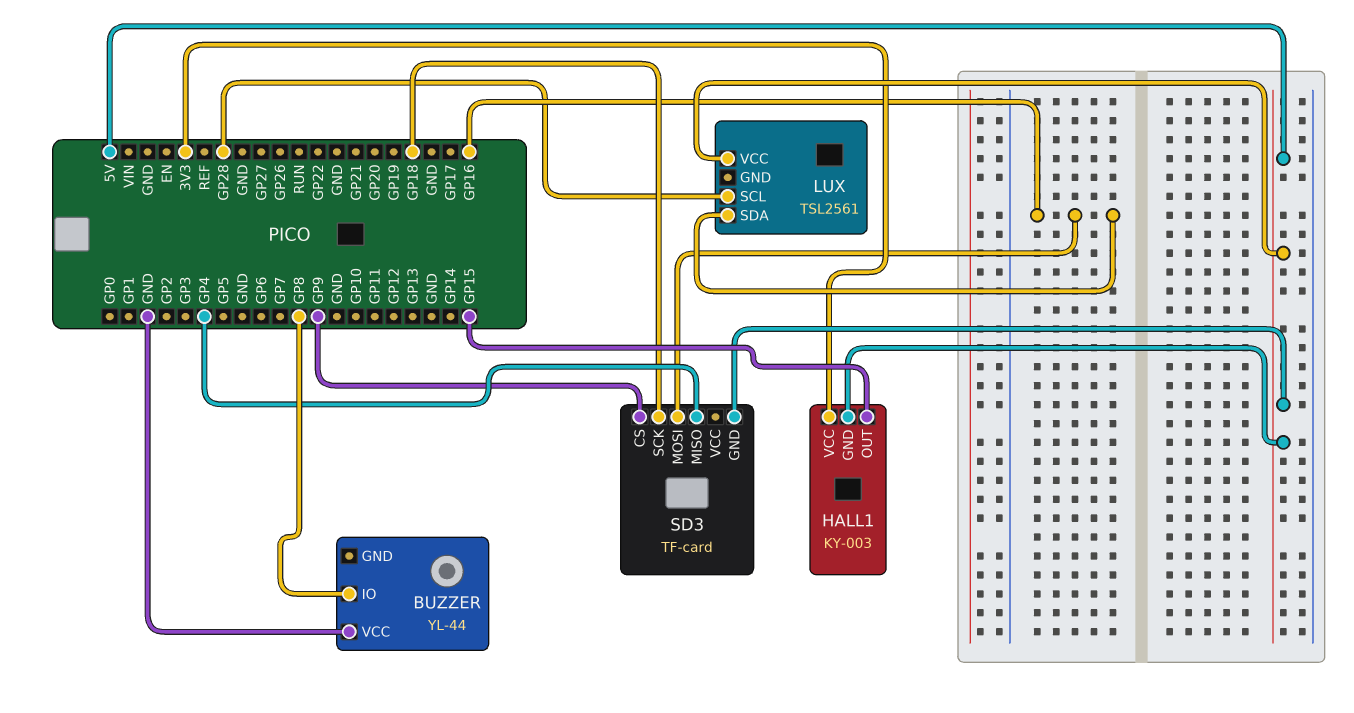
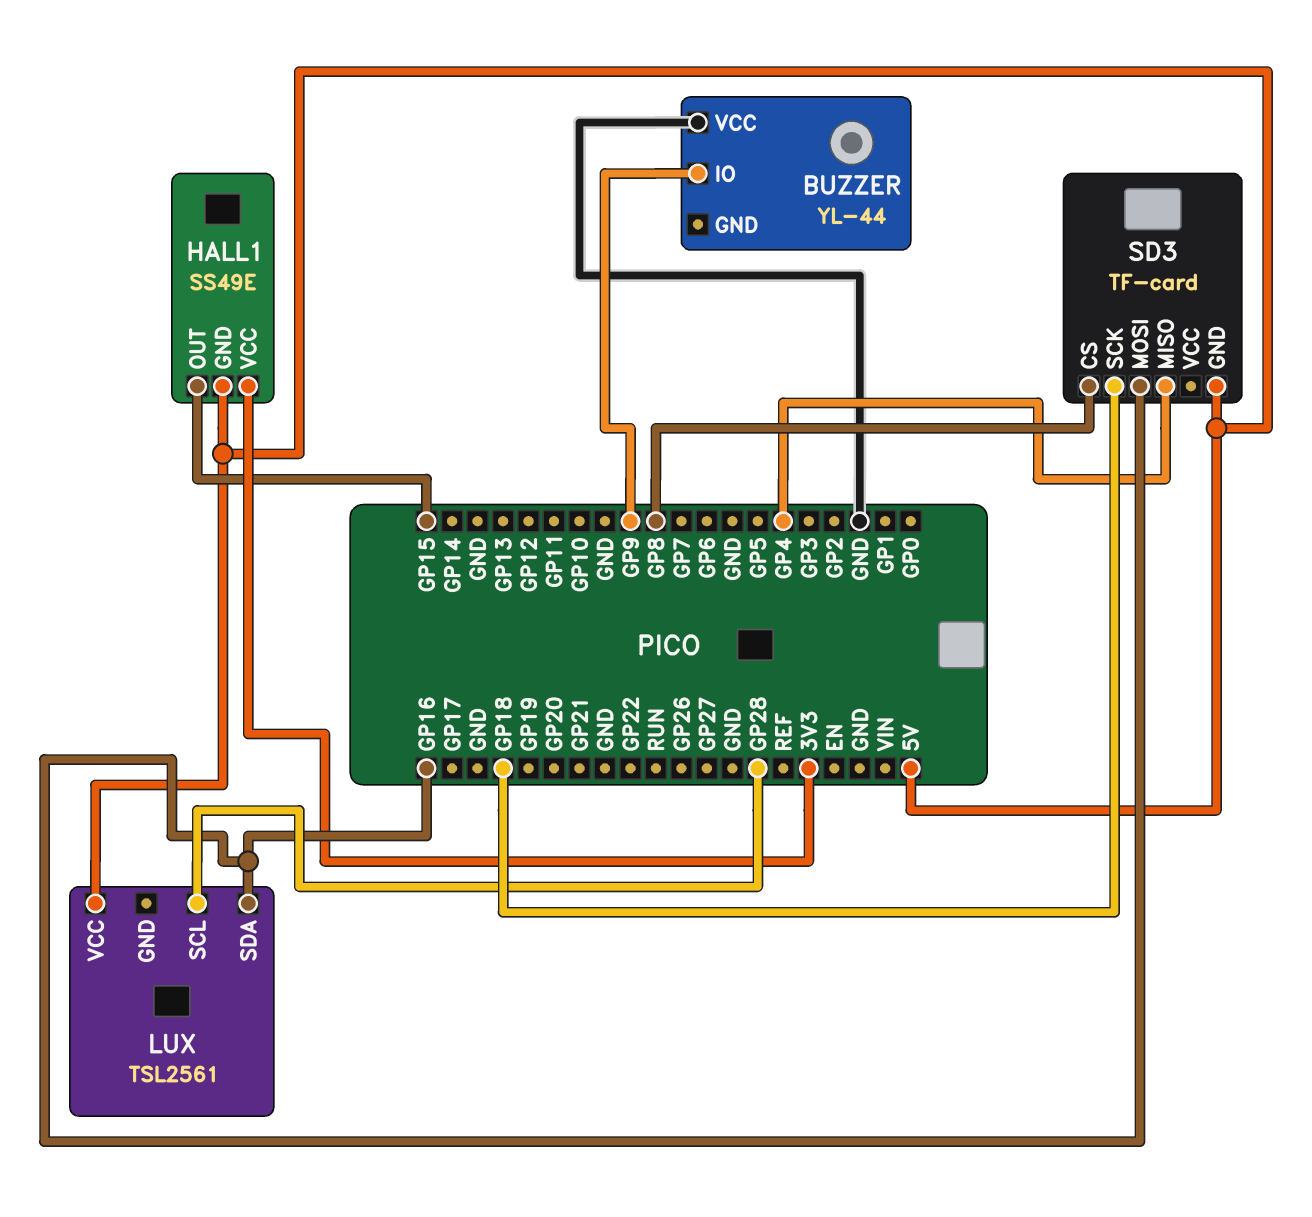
BUZZER pin IO: GP8 -> GP9
HALL1: KY-003 -> SS49E
SD3 pin CS: GP9 -> GP8

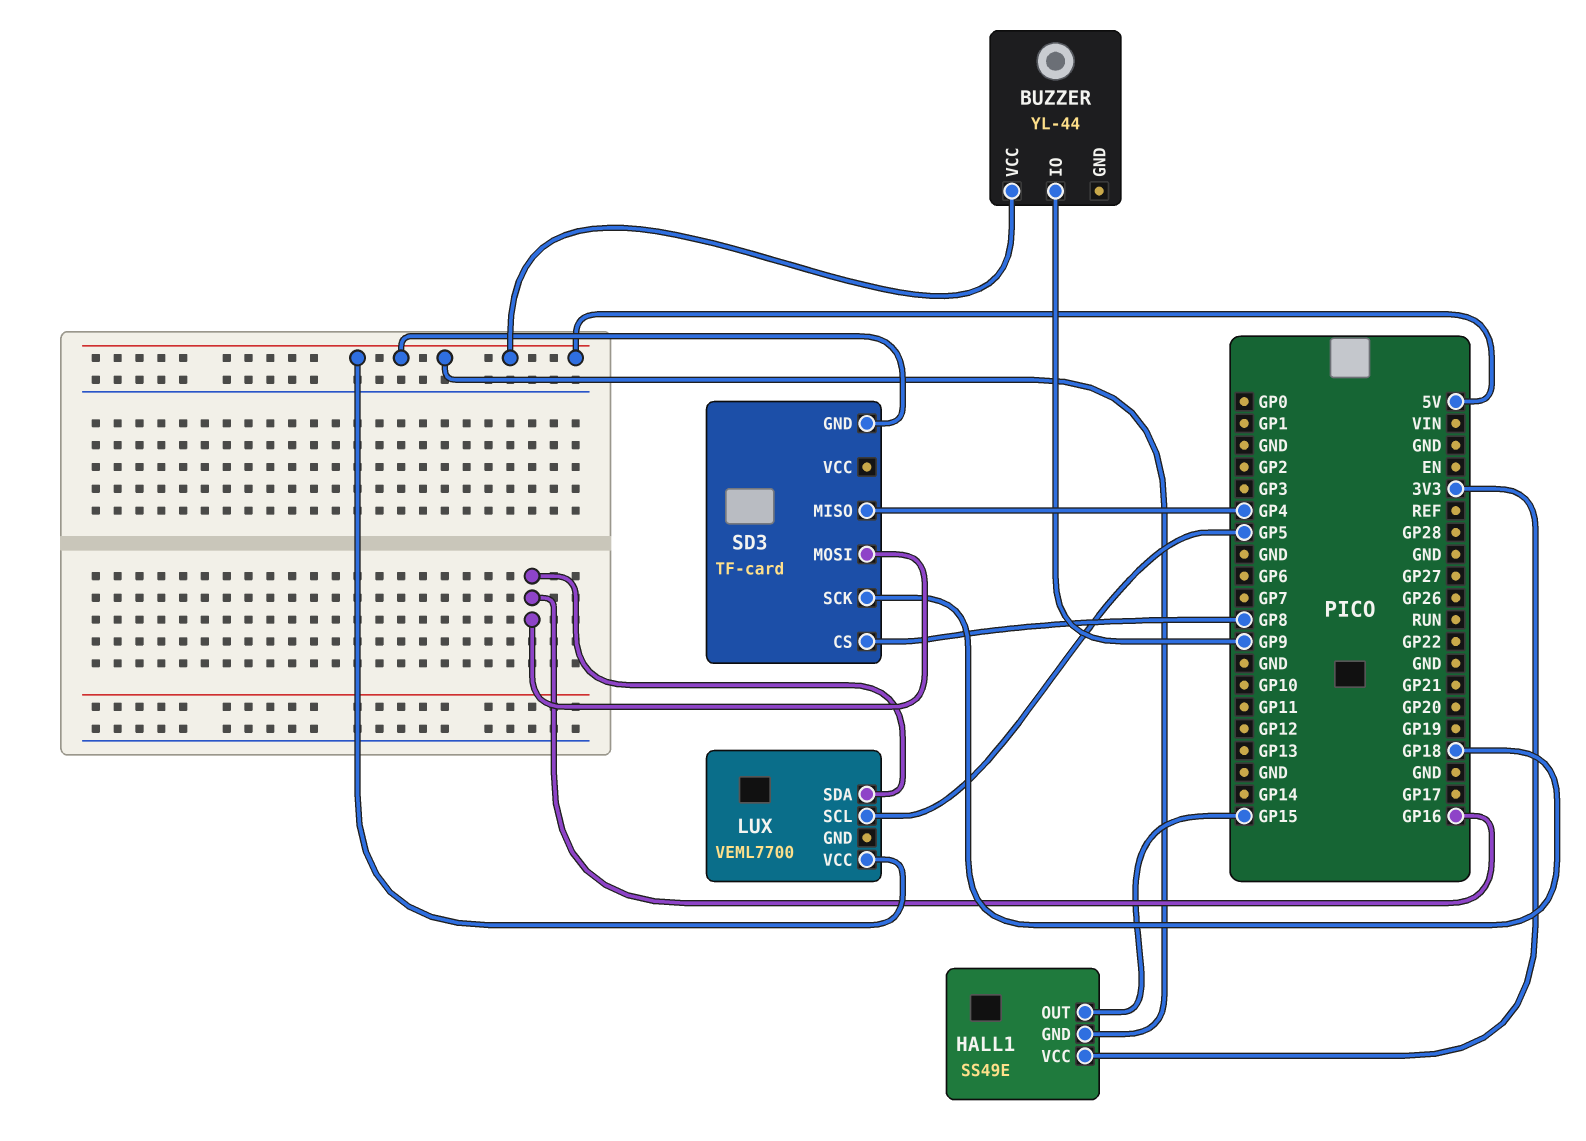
BUZZER pin VCC: GND -> 5V
LUX: TSL2561 -> VEML7700
LUX pin SCL: GP28 -> GP5

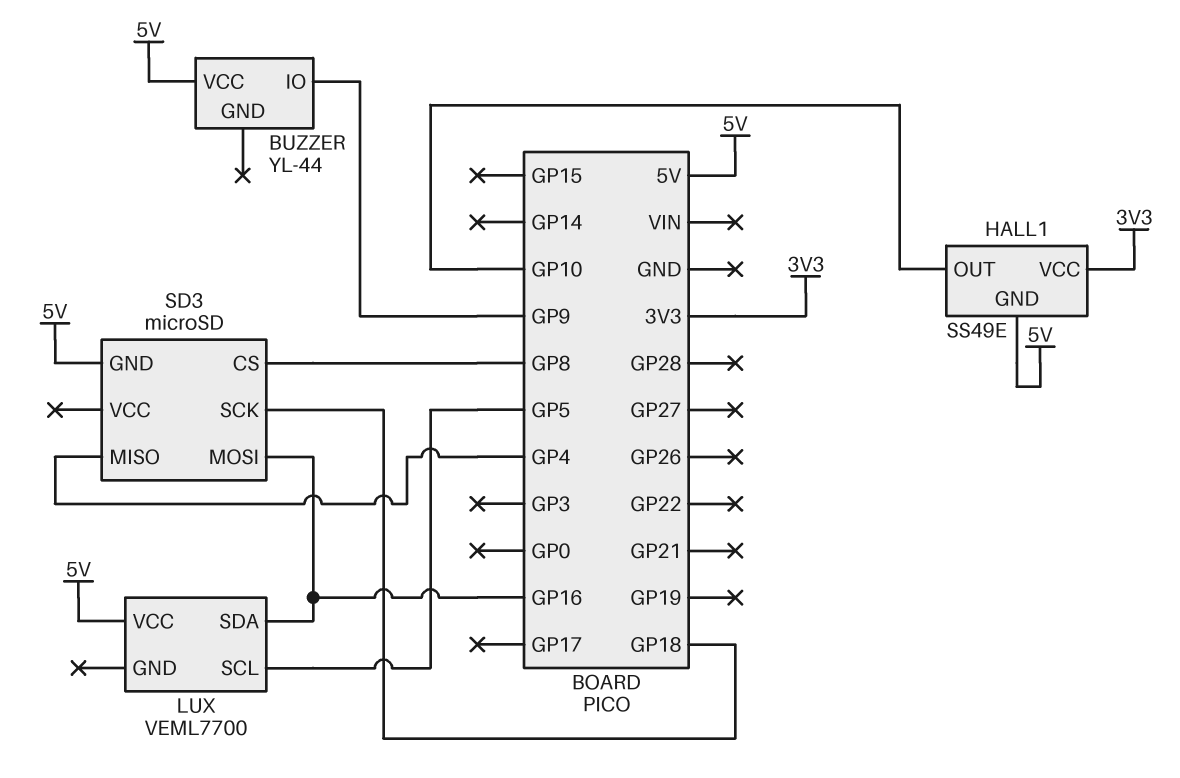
HALL1 pin OUT: GP15 -> GP10
SD3: TF-card -> microSD

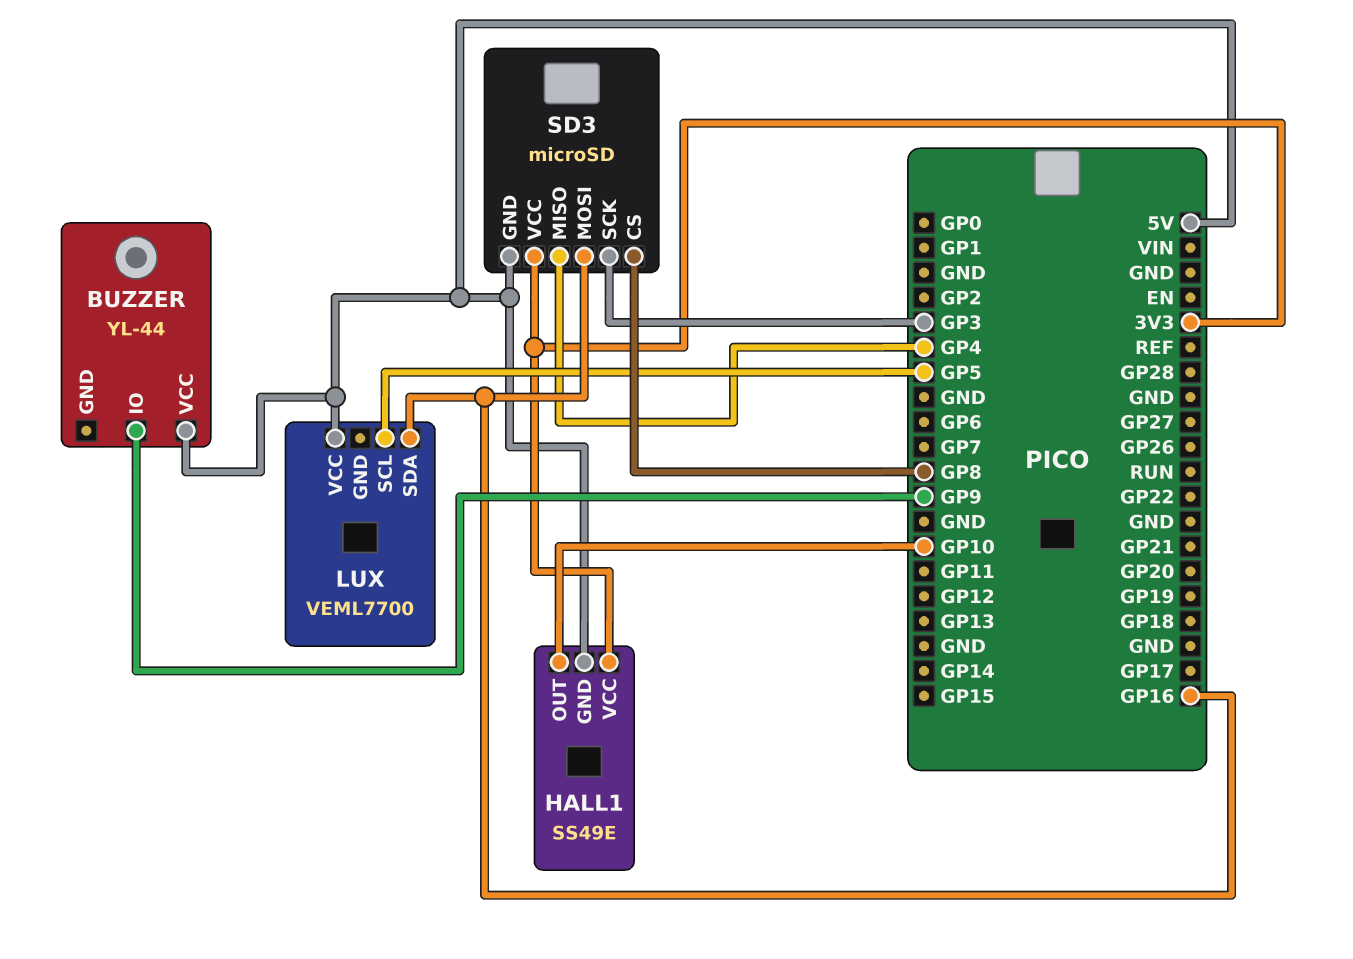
SD3 pin SCK: GP18 -> GP3
SD3 pin VCC: none -> 3V3

